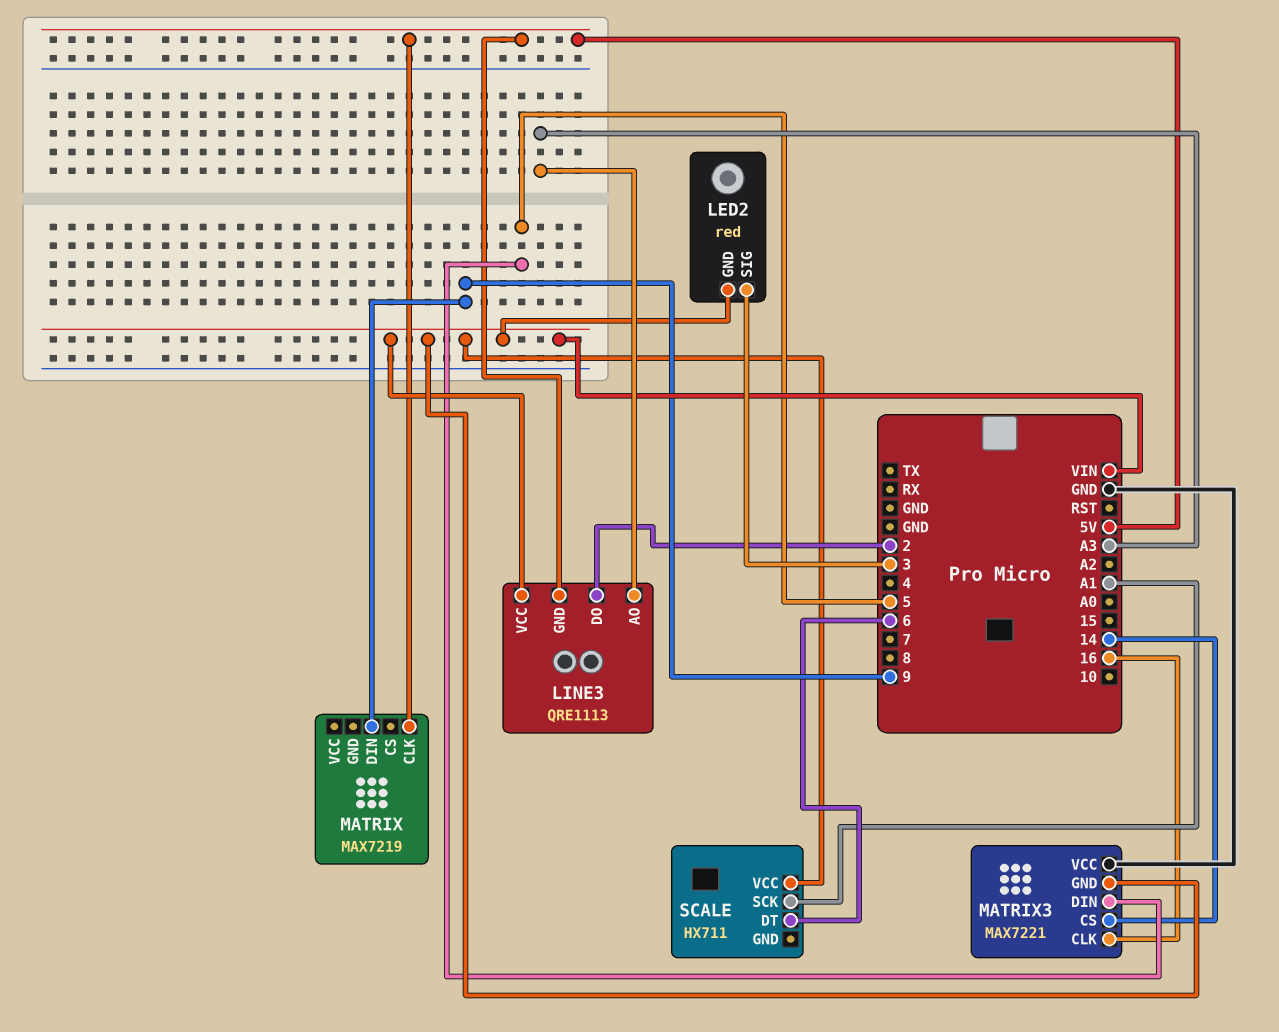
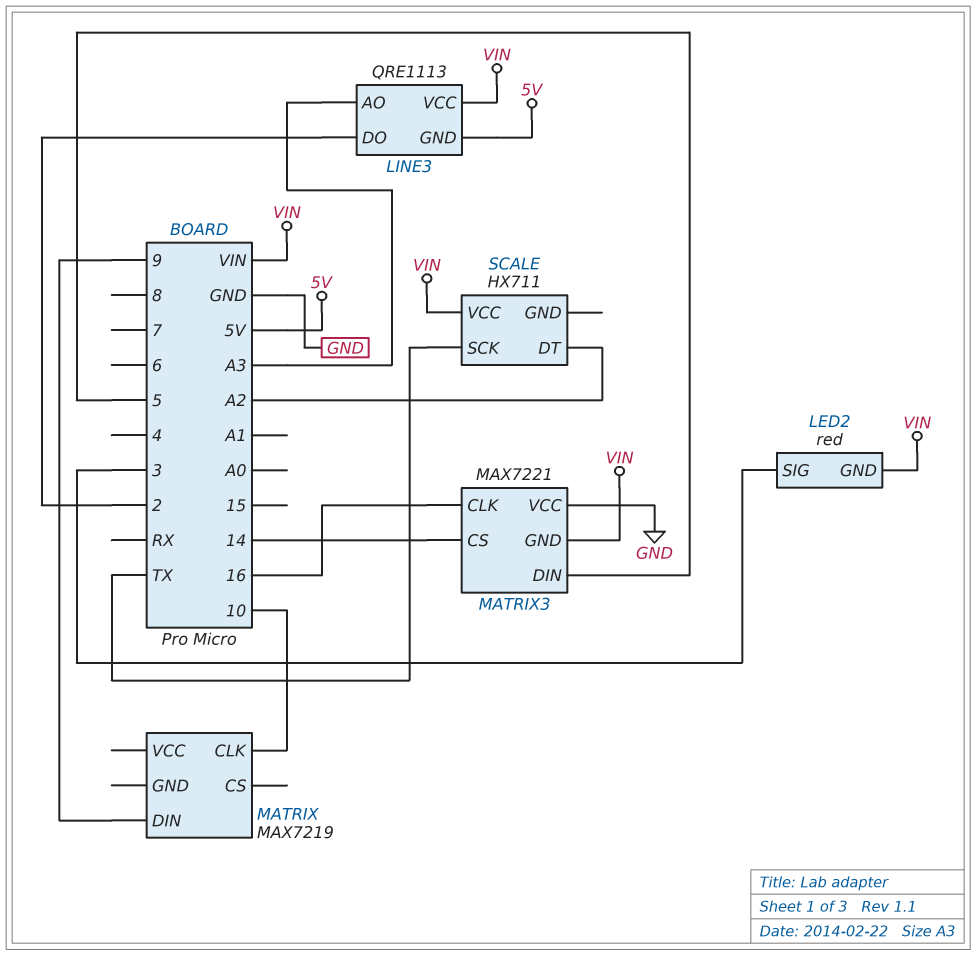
MATRIX pin CLK: 5V -> 10
SCALE pin DT: 6 -> A2
SCALE pin SCK: A1 -> TX

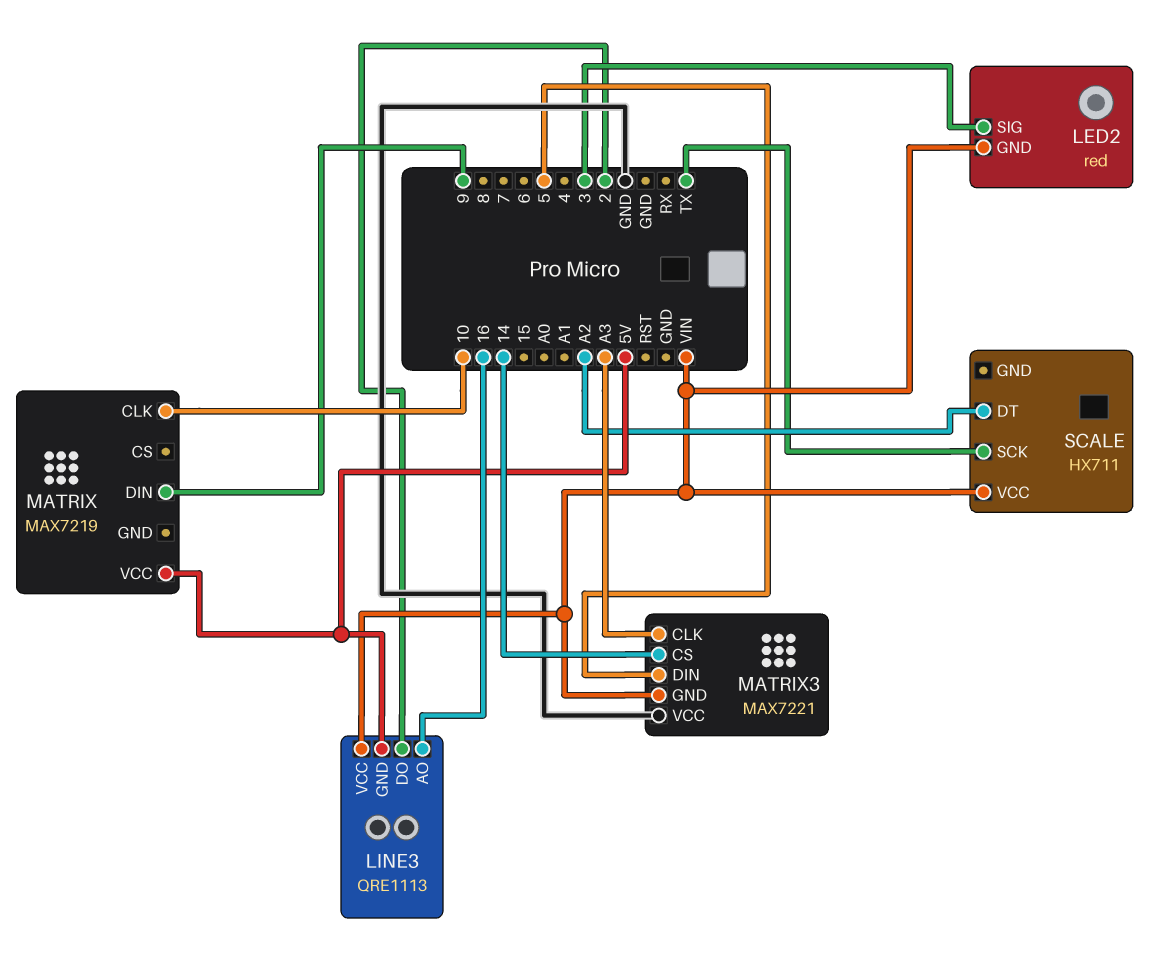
LINE3 pin AO: A3 -> 16
MATRIX pin VCC: none -> 5V
MATRIX3 pin CLK: 16 -> A3

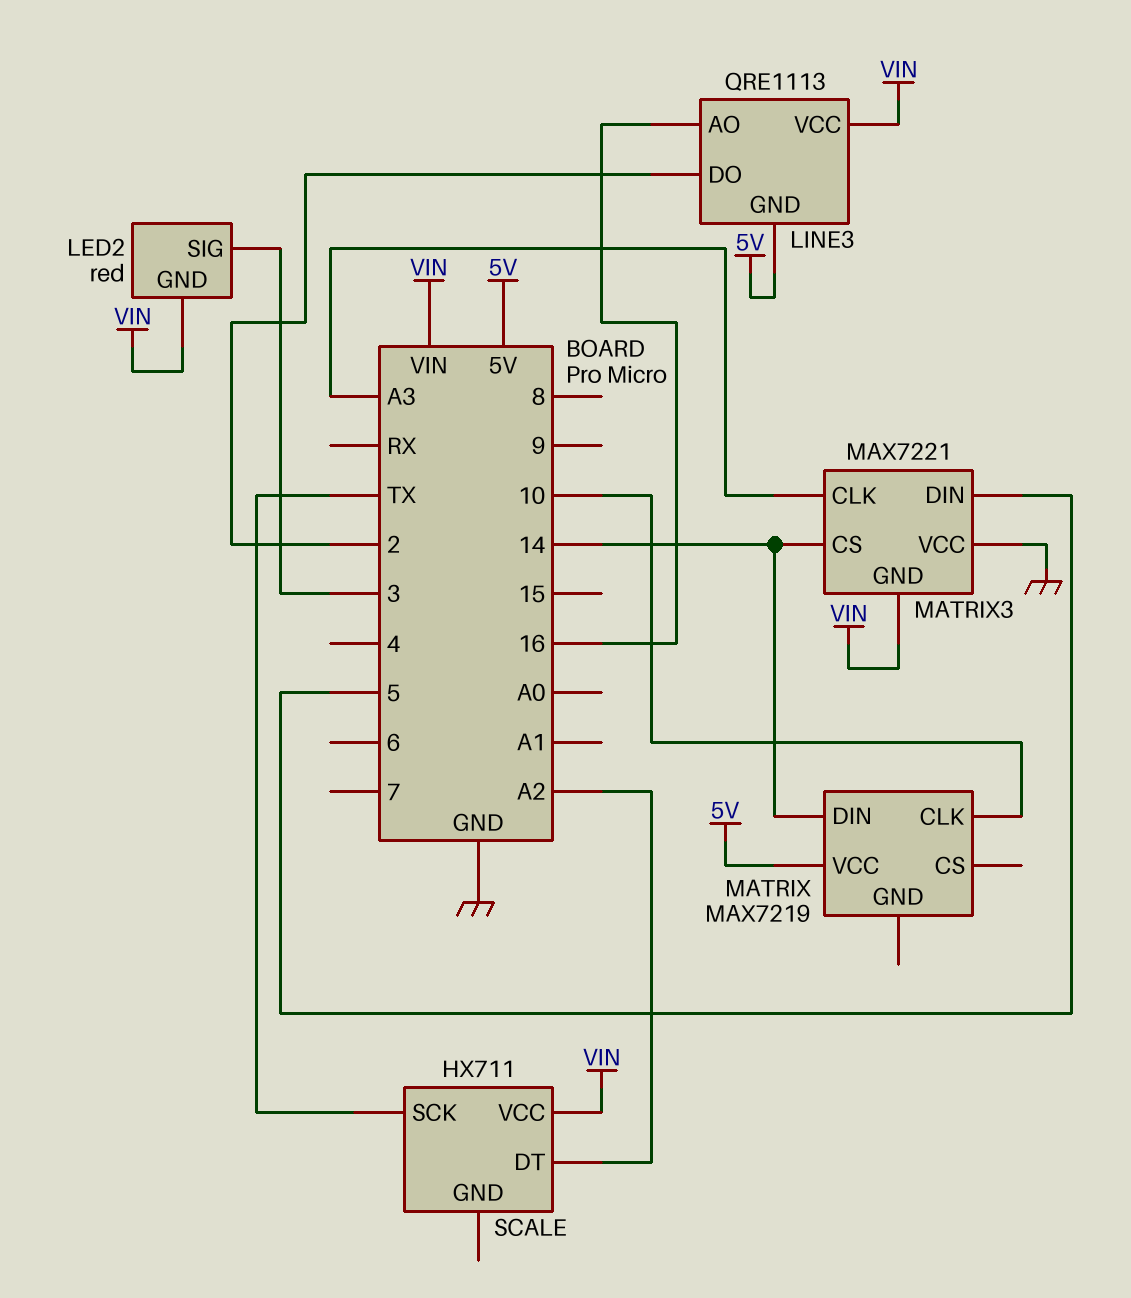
MATRIX pin DIN: 9 -> 14

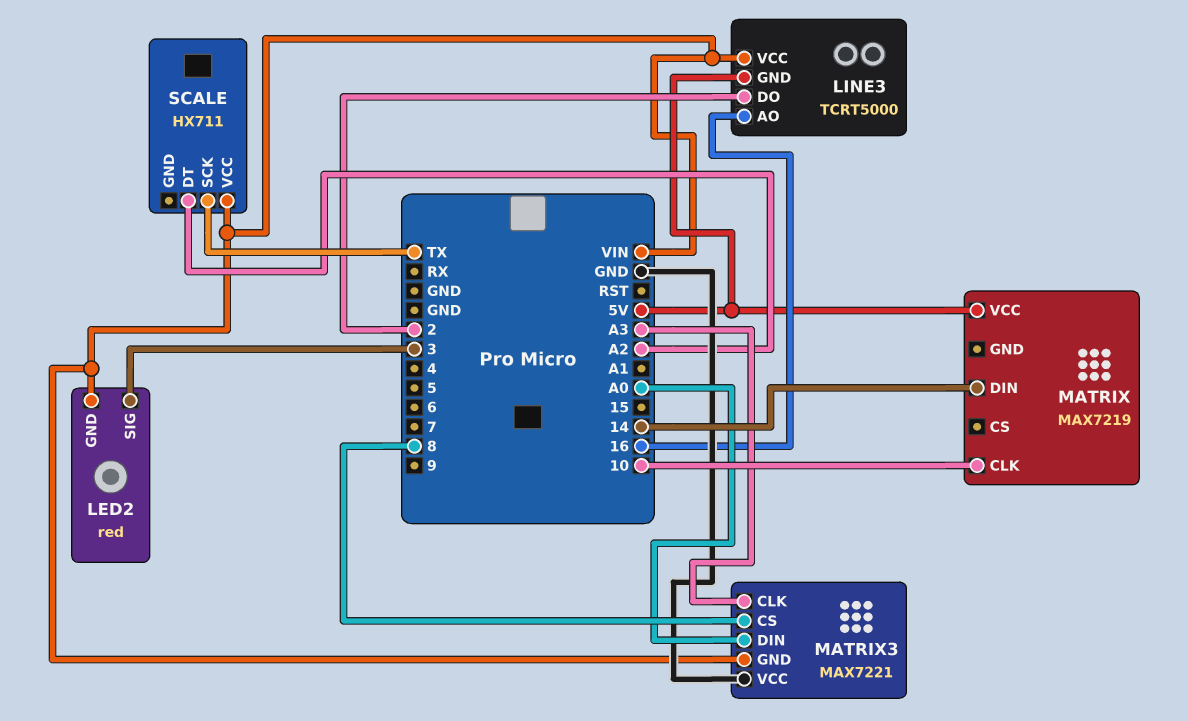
LINE3: QRE1113 -> TCRT5000
MATRIX3 pin CS: 14 -> 8
MATRIX3 pin DIN: 5 -> A0

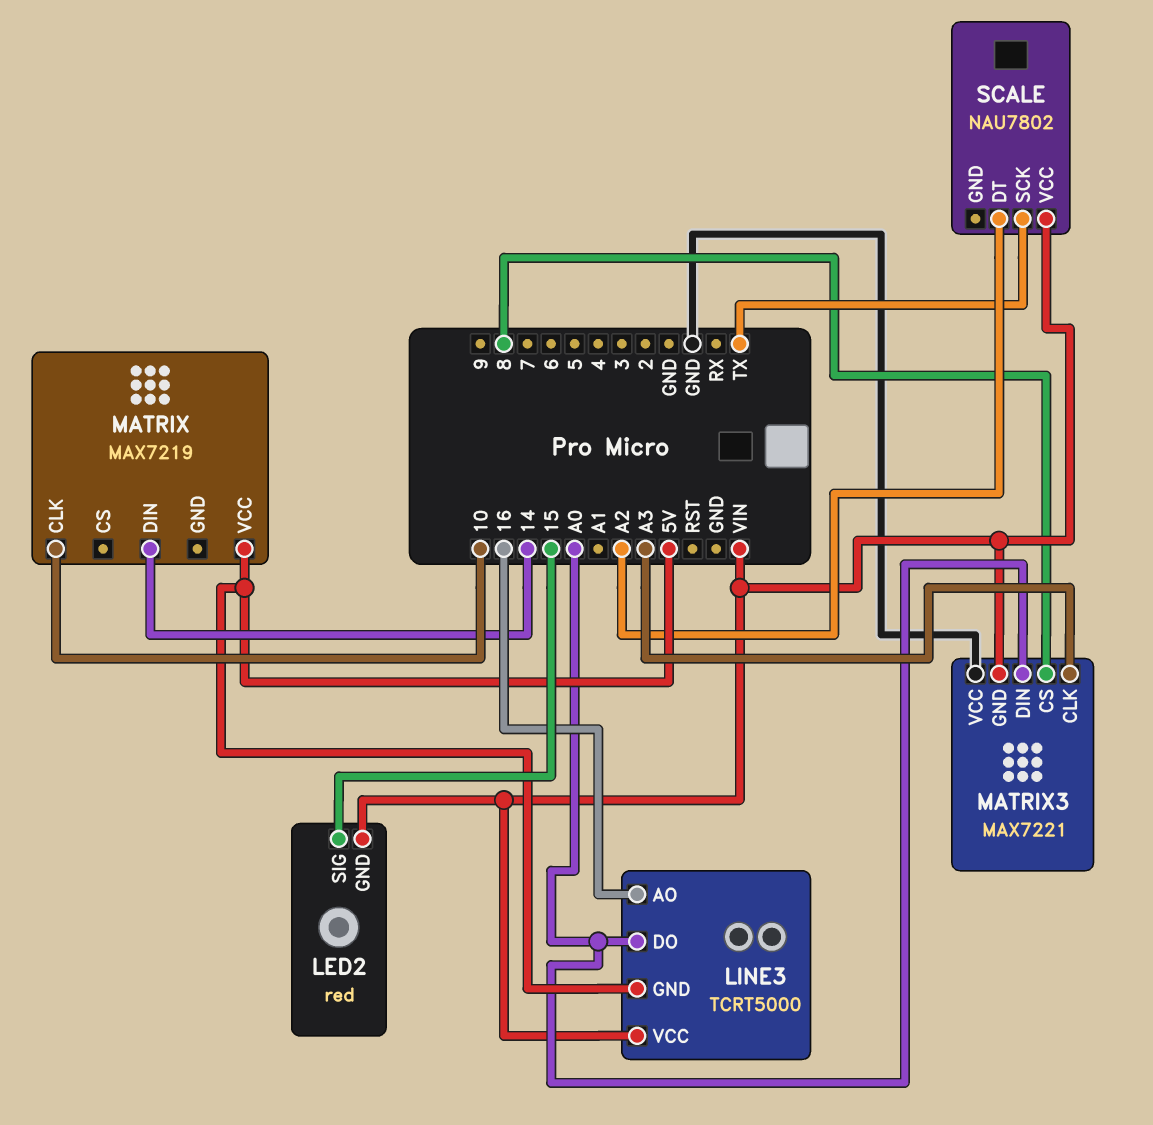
LED2 pin SIG: 3 -> 15
LINE3 pin DO: 2 -> A0
SCALE: HX711 -> NAU7802

